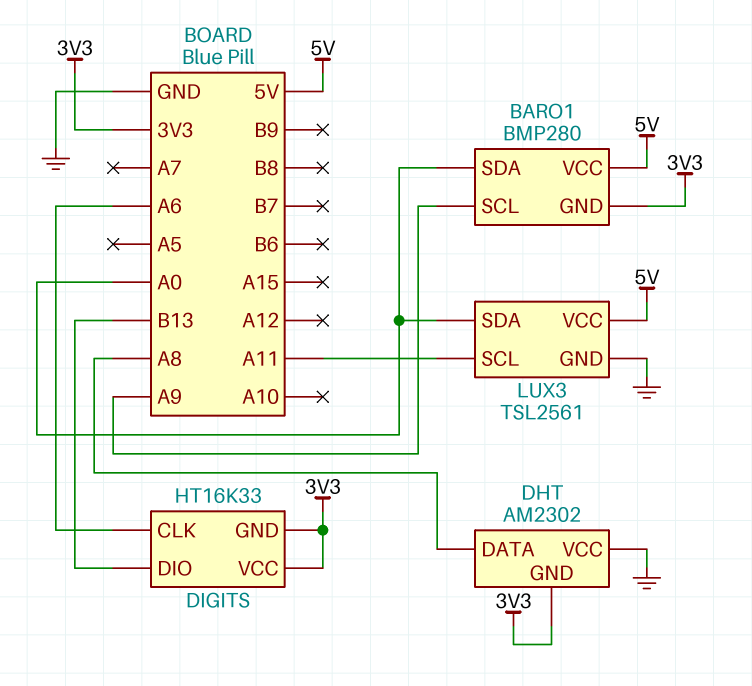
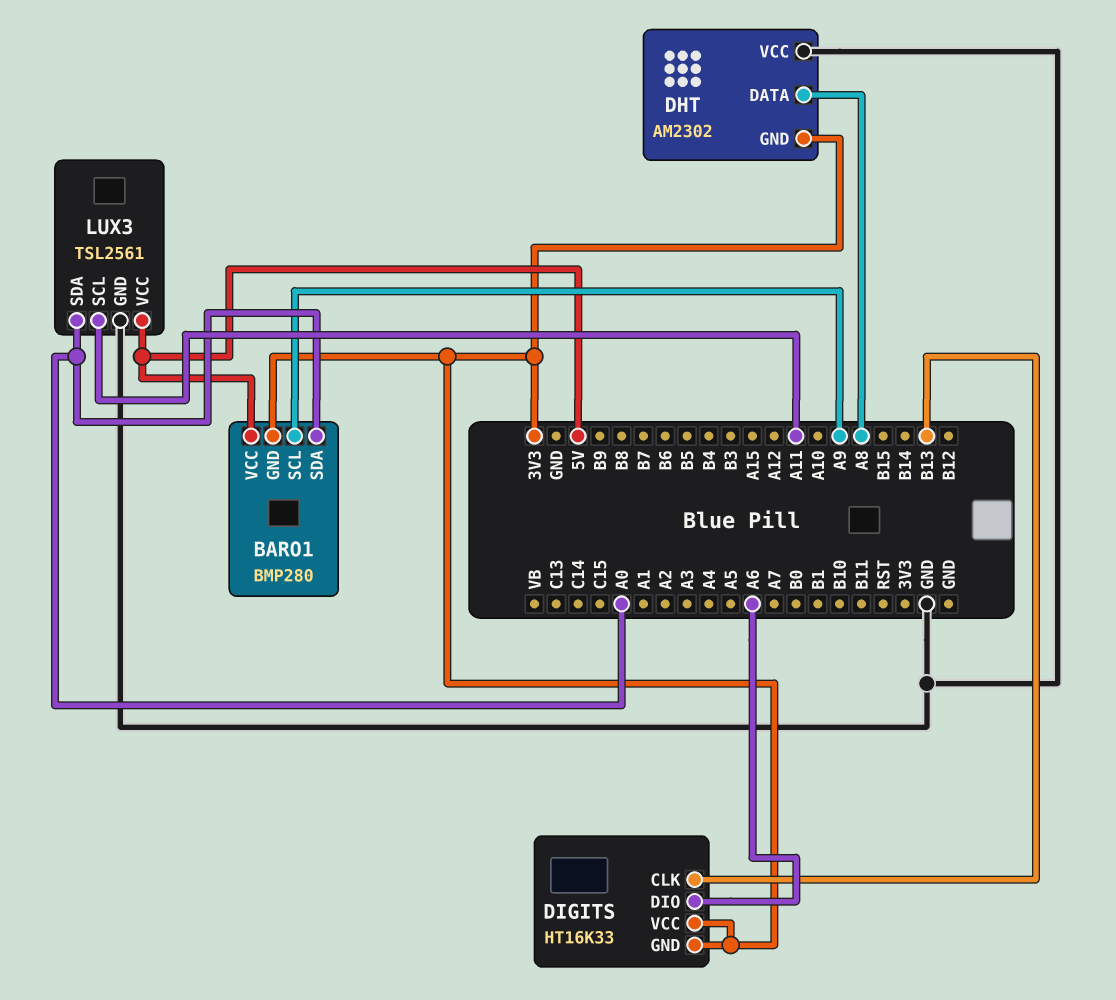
DIGITS pin CLK: A6 -> B13
DIGITS pin DIO: B13 -> A6

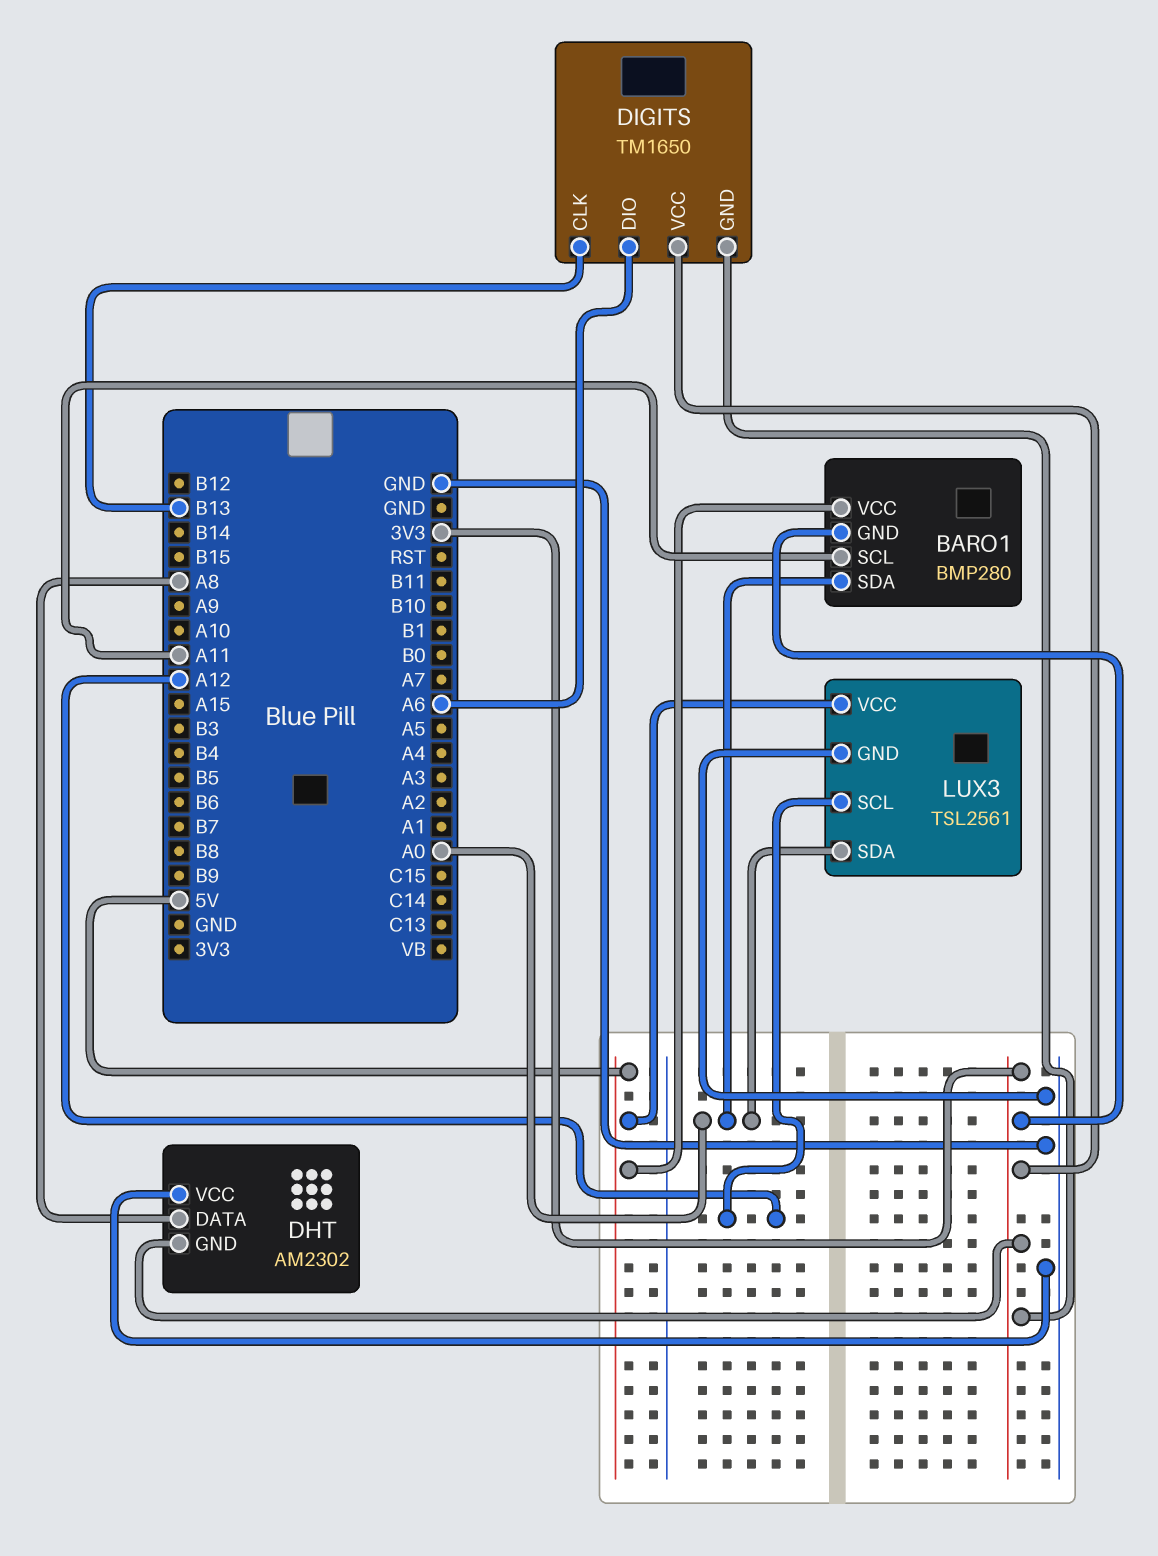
BARO1 pin SCL: A9 -> A11
DIGITS: HT16K33 -> TM1650
LUX3 pin SCL: A11 -> A12

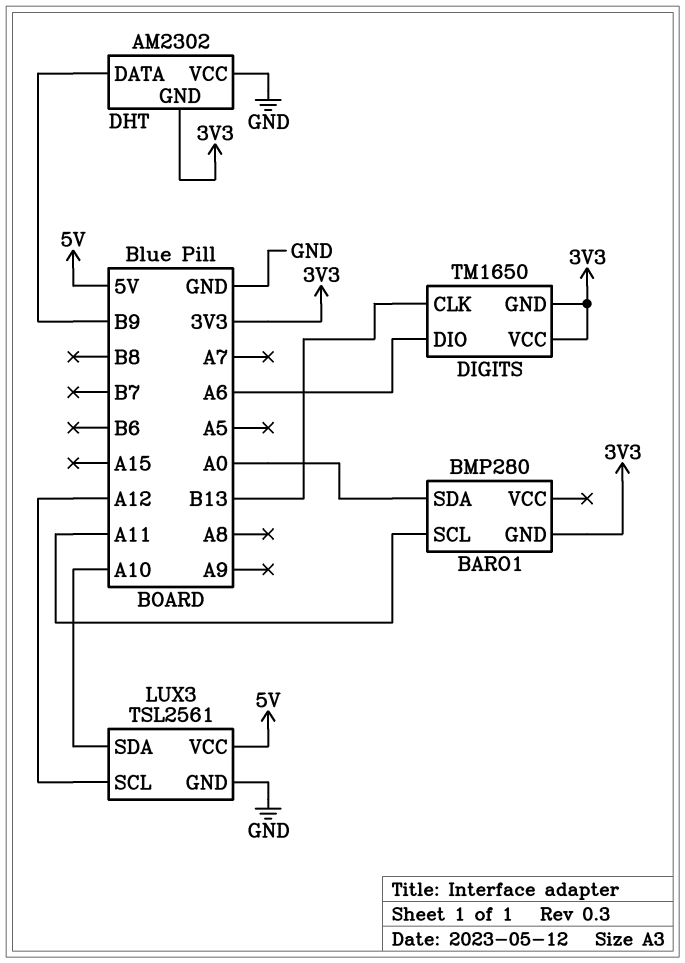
BARO1 pin VCC: 5V -> none
DHT pin DATA: A8 -> B9
LUX3 pin SDA: A0 -> A10

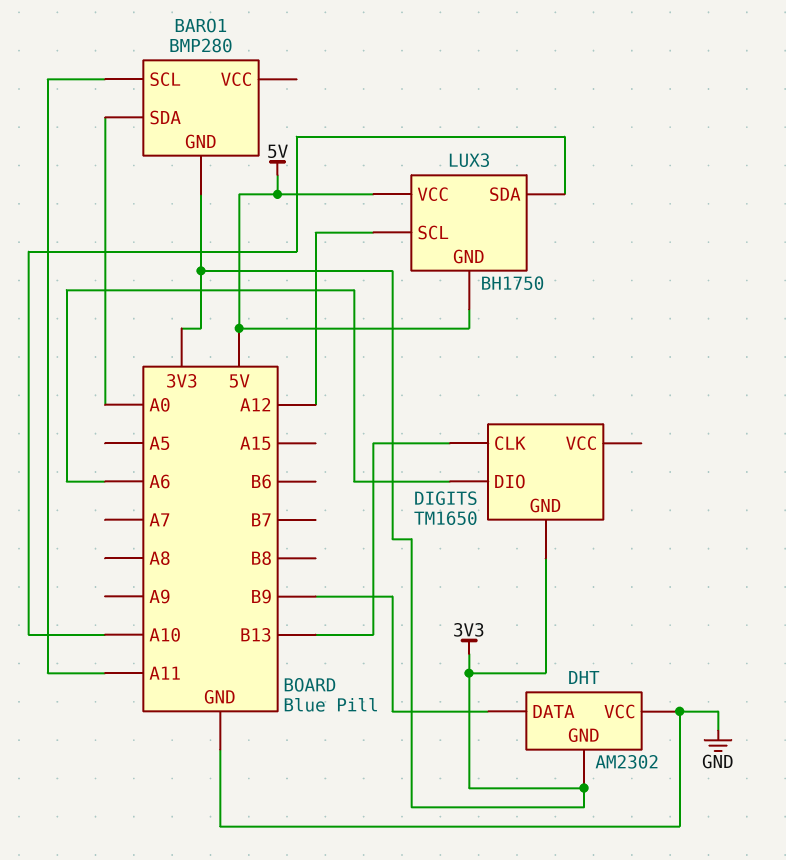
DIGITS pin VCC: 3V3 -> none
LUX3: TSL2561 -> BH1750
LUX3 pin GND: GND -> 5V

